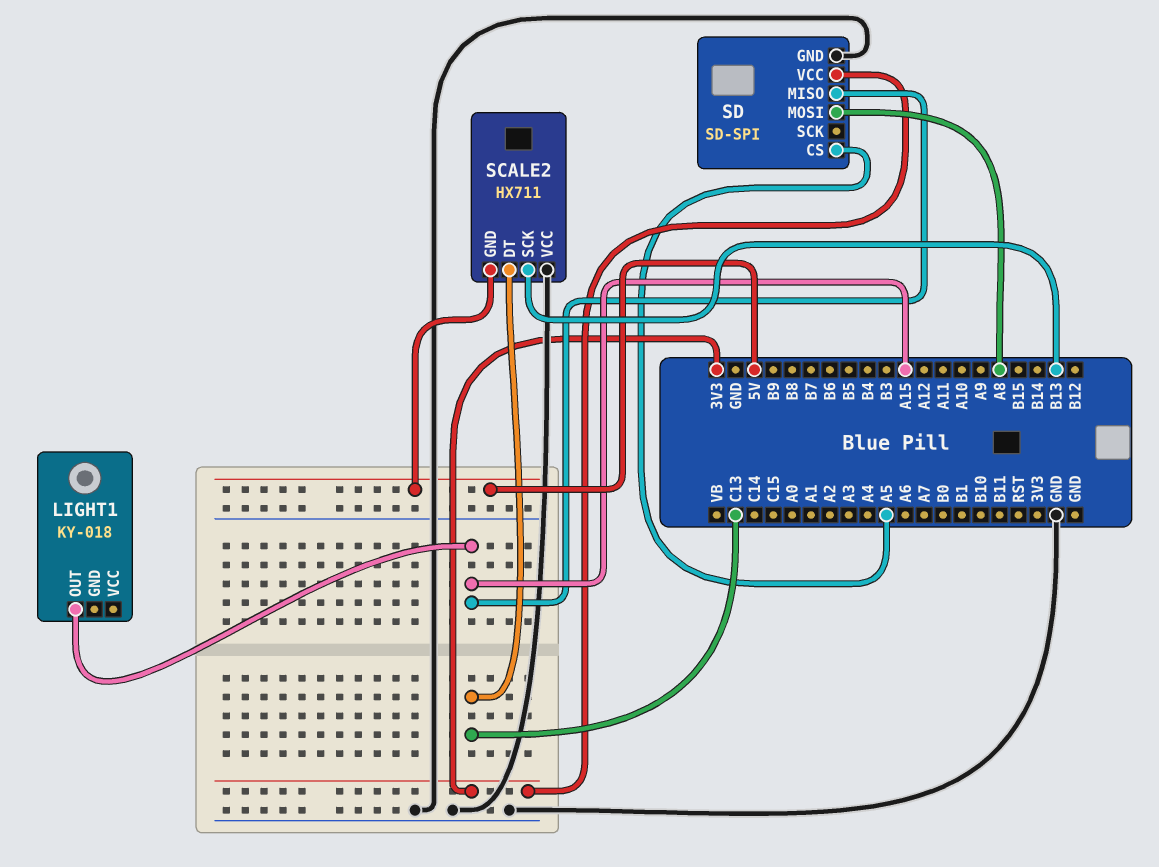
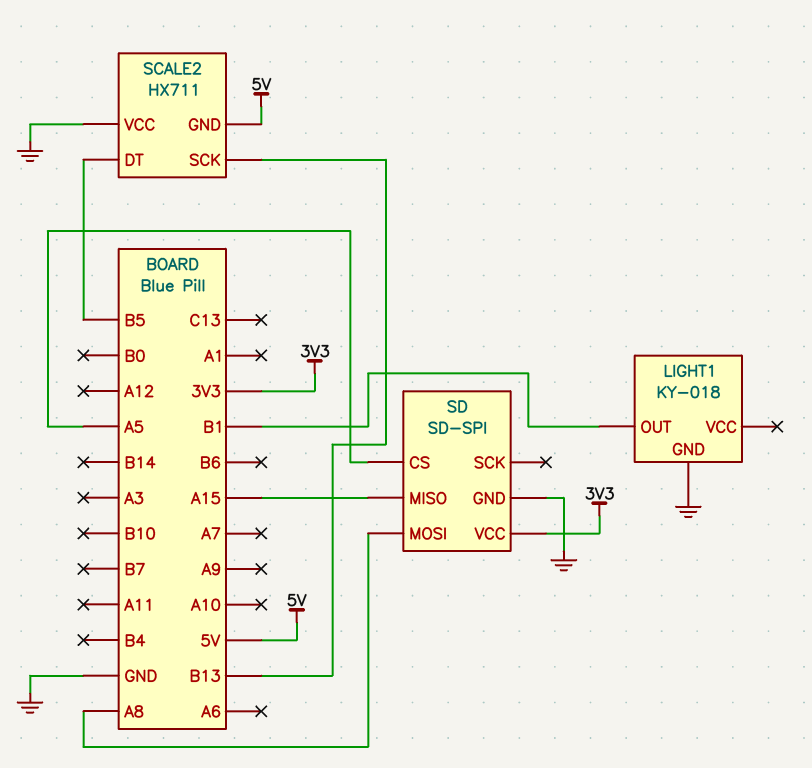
LIGHT1 pin GND: none -> GND
LIGHT1 pin OUT: A15 -> B1
SCALE2 pin DT: C13 -> B5

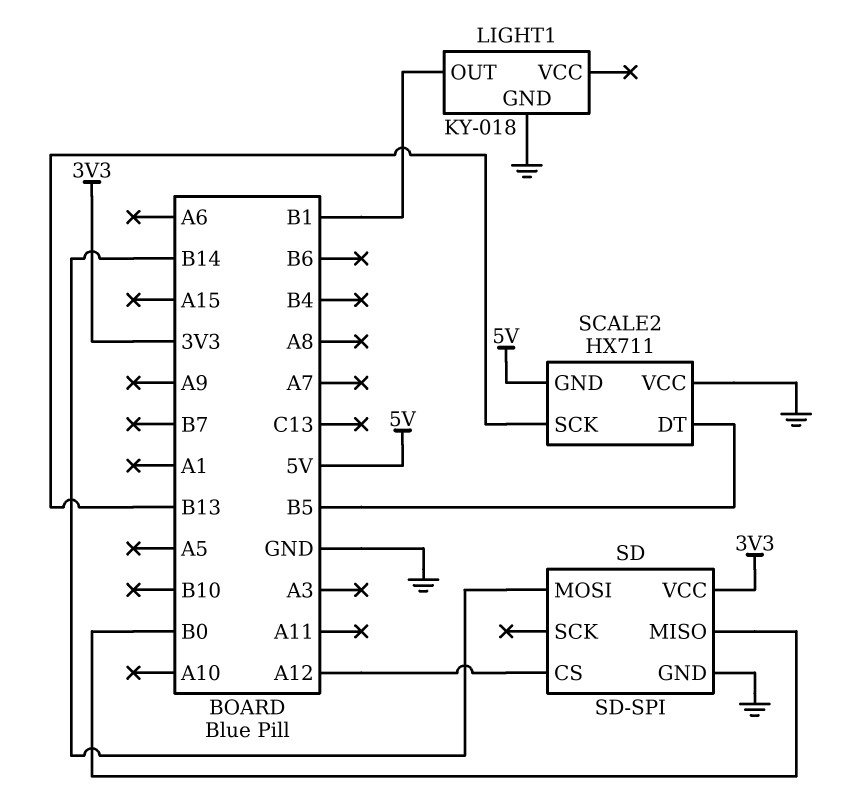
SD pin CS: A5 -> A12
SD pin MISO: A15 -> B0
SD pin MOSI: A8 -> B14

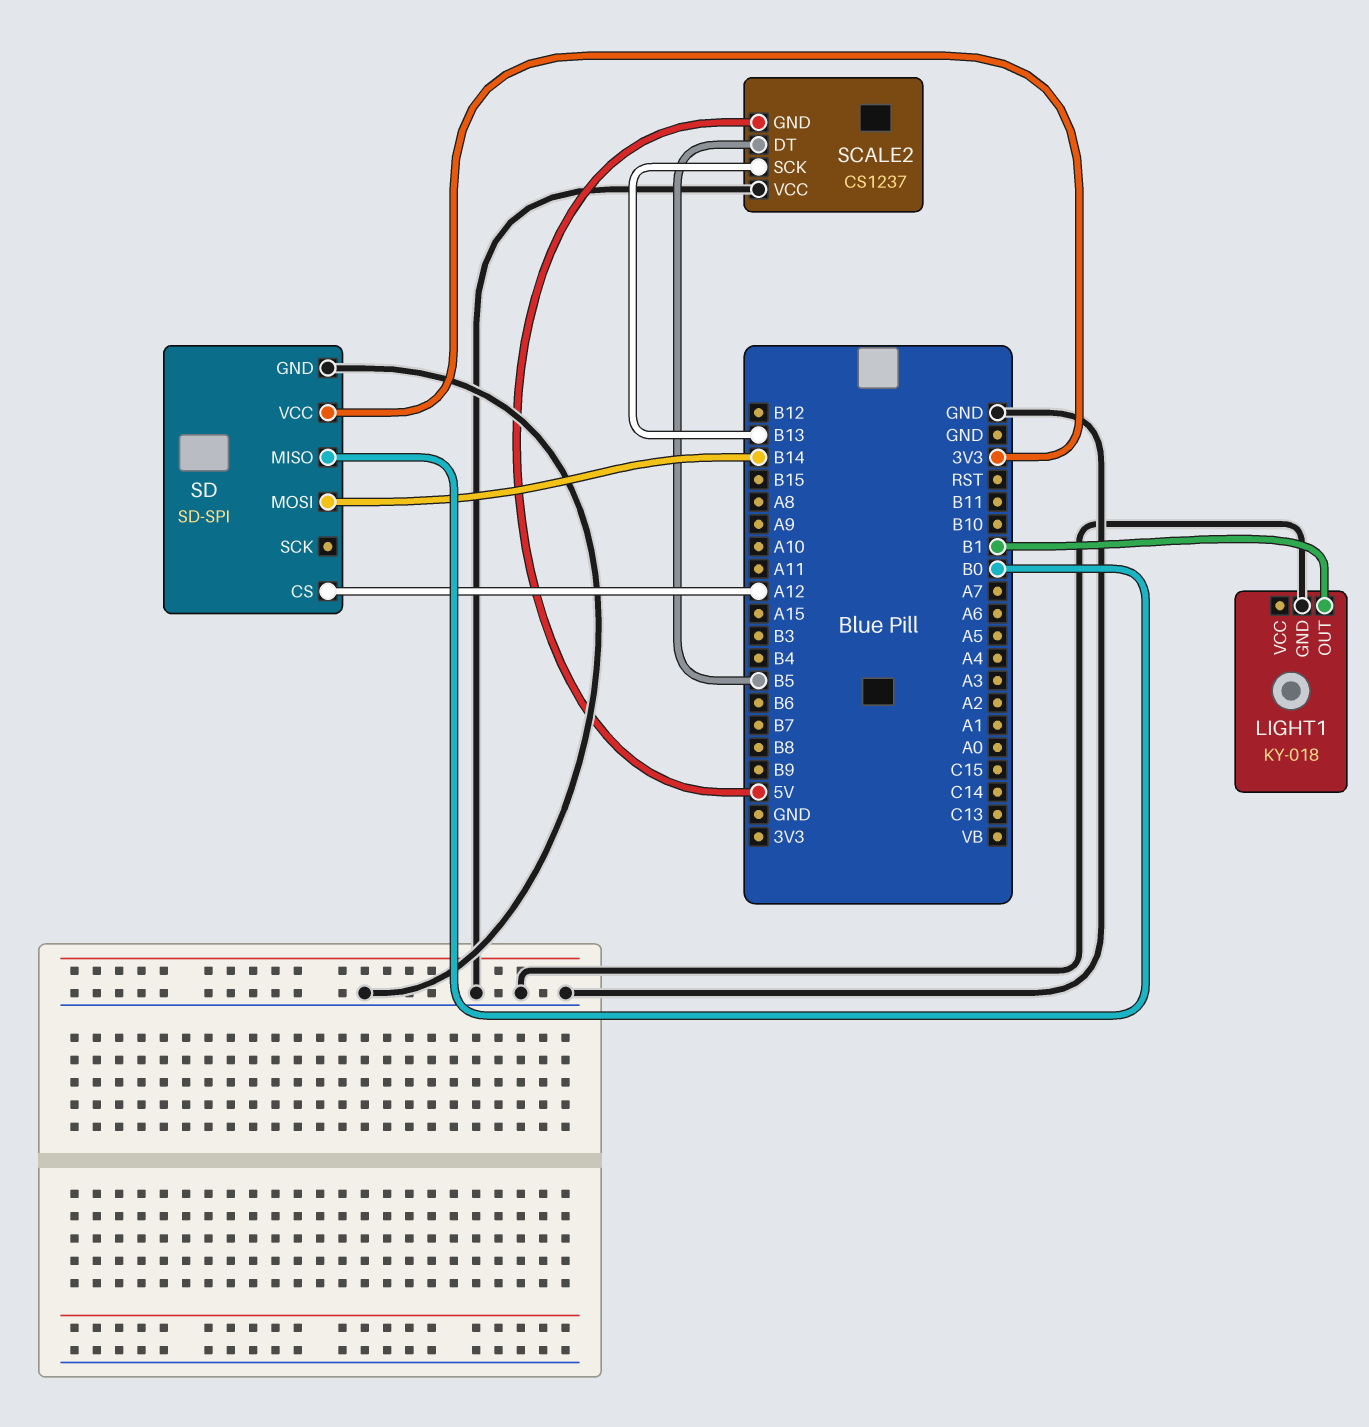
SCALE2: HX711 -> CS1237

